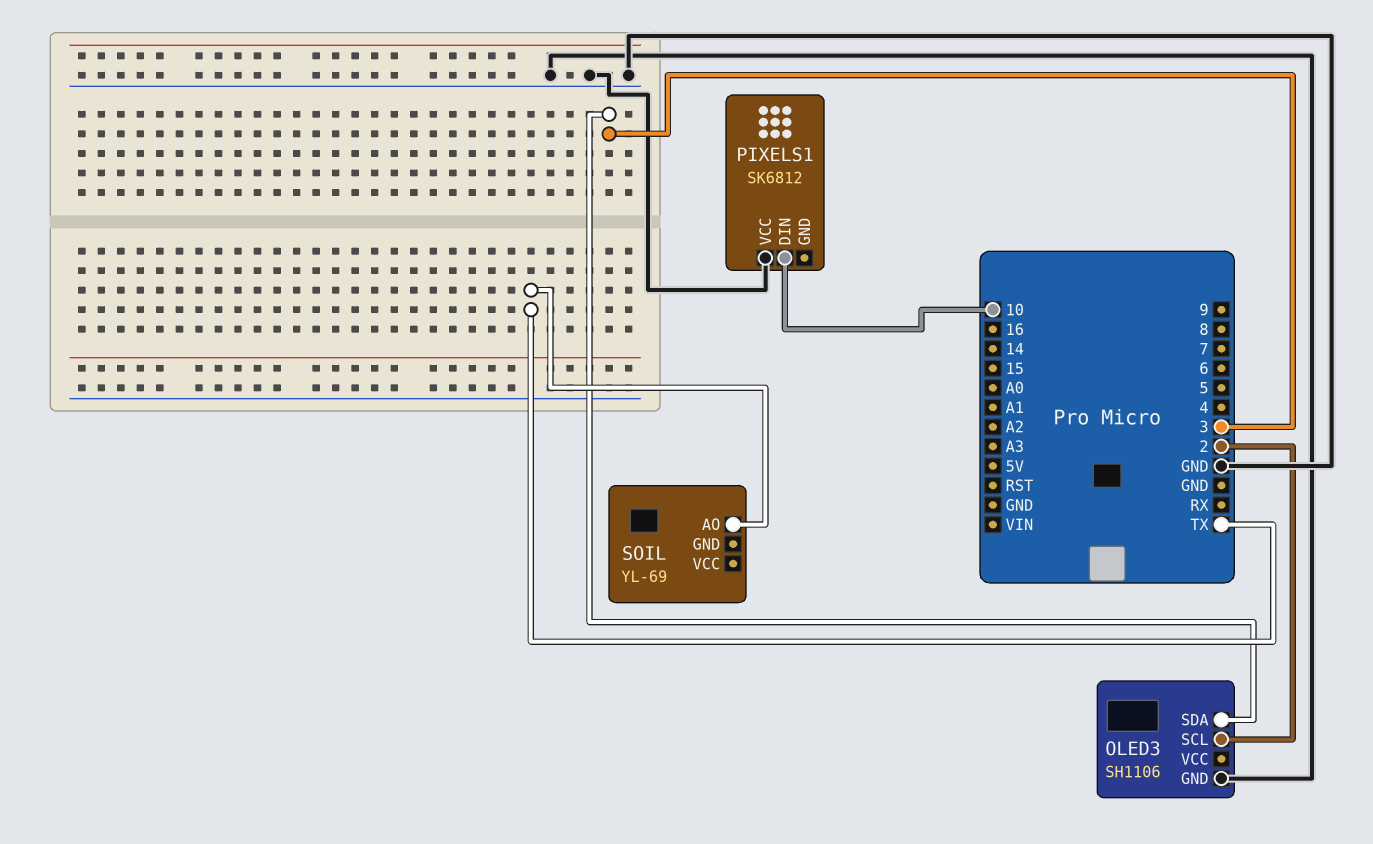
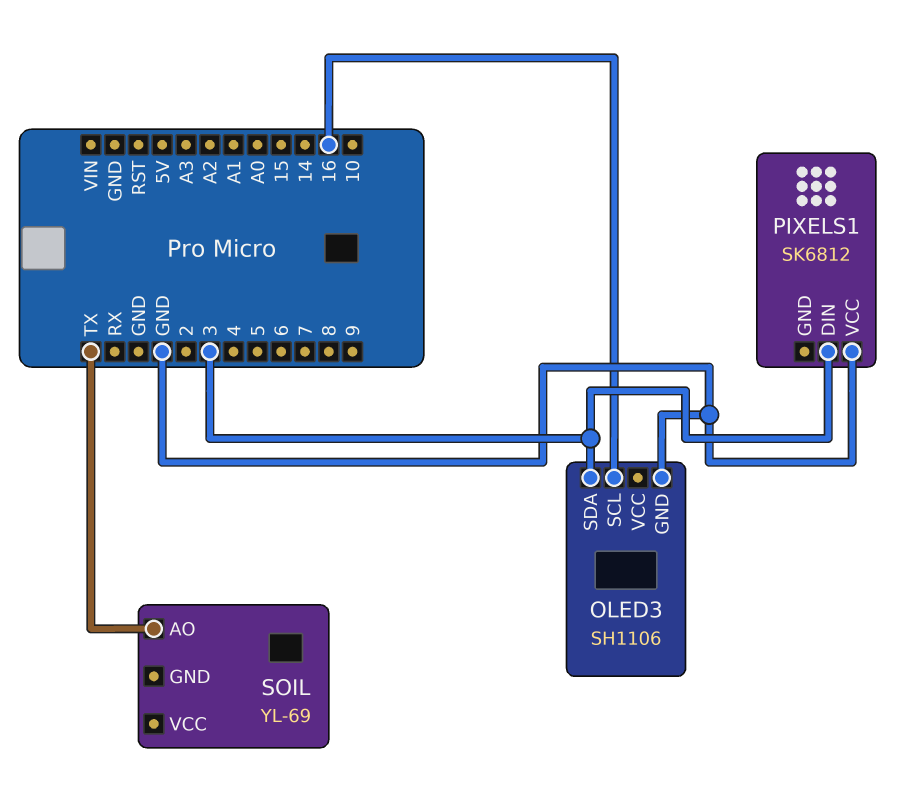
OLED3 pin SCL: 2 -> 16
PIXELS1 pin DIN: 10 -> 3

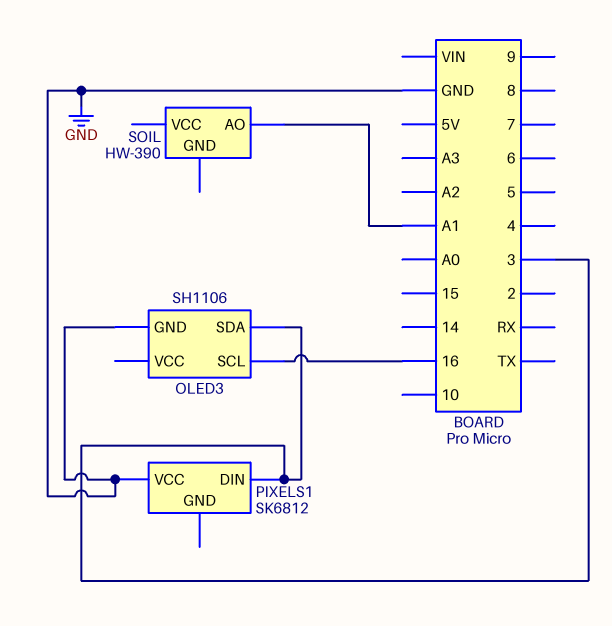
SOIL: YL-69 -> HW-390
SOIL pin AO: TX -> A1

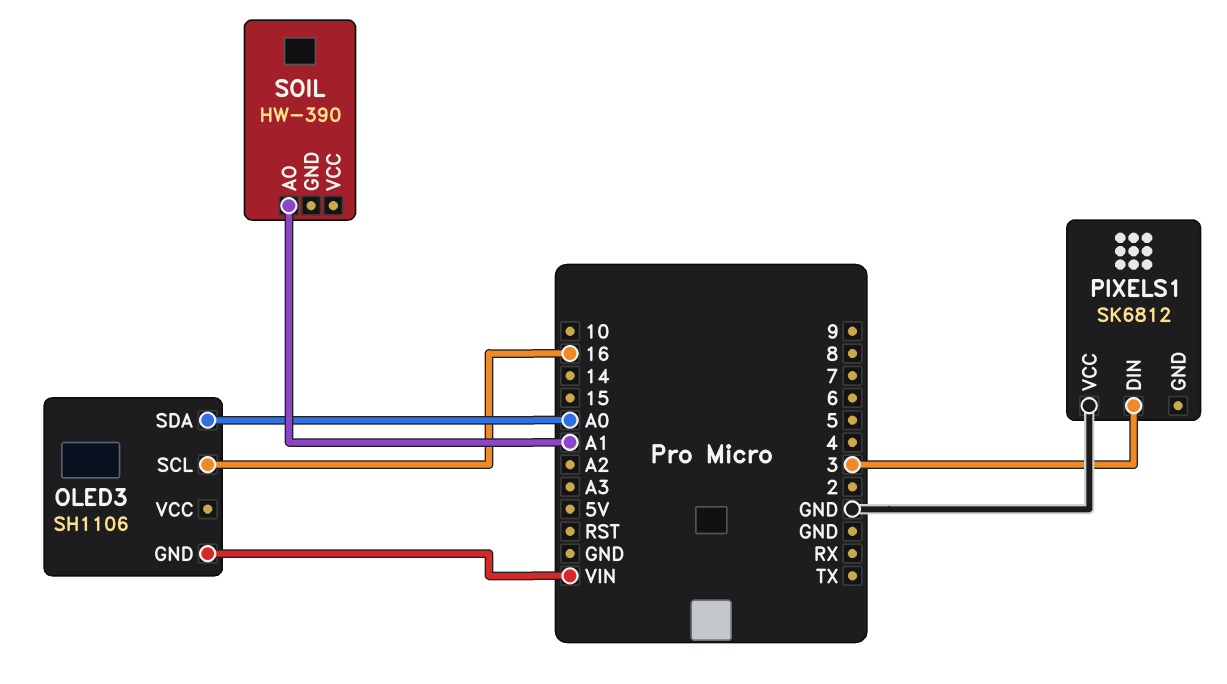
OLED3 pin GND: GND -> VIN
OLED3 pin SDA: 3 -> A0

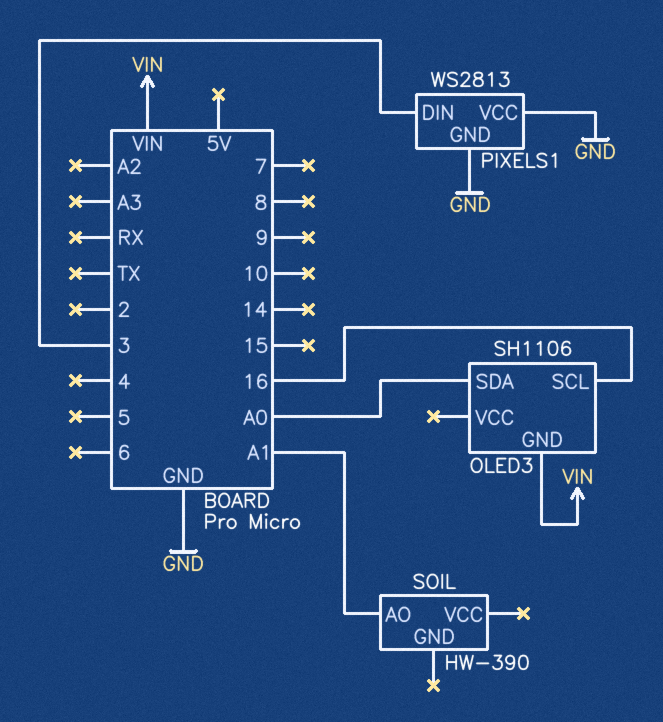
PIXELS1: SK6812 -> WS2813
PIXELS1 pin GND: none -> GND

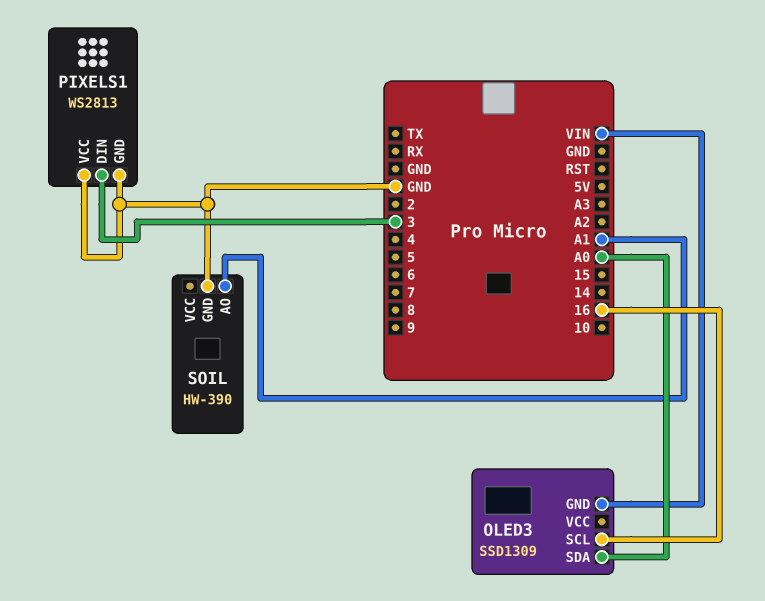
OLED3: SH1106 -> SSD1309
SOIL pin GND: none -> GND

